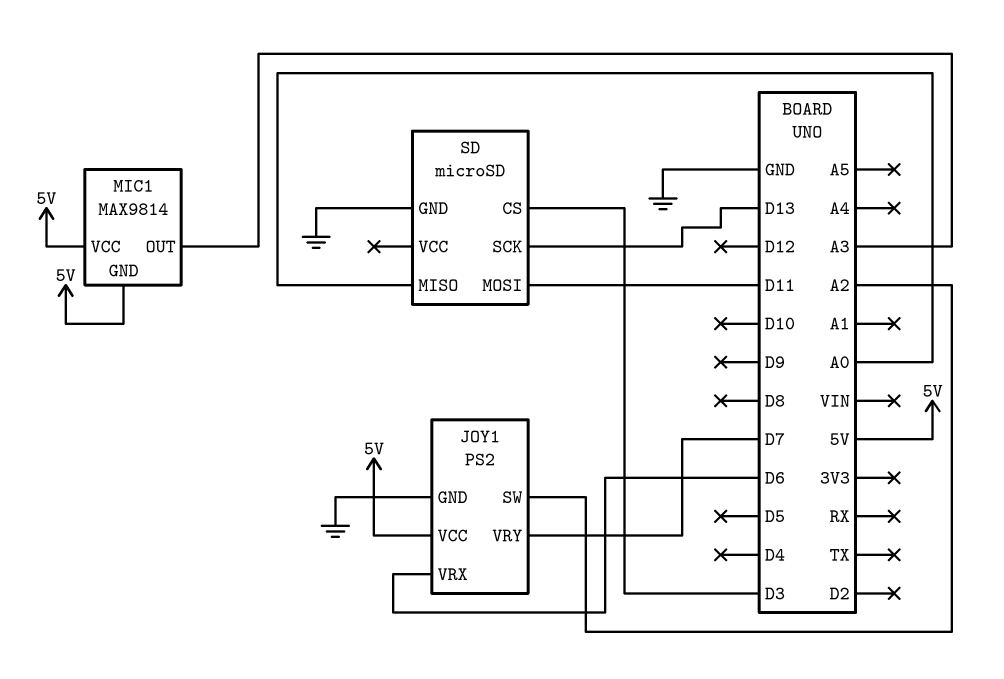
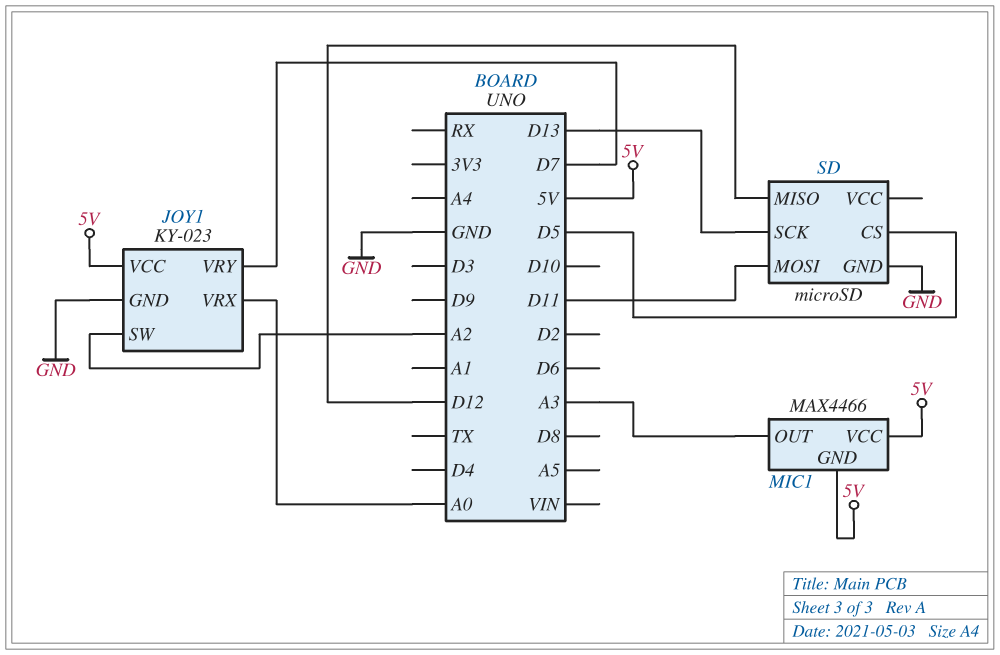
JOY1: PS2 -> KY-023
JOY1 pin VRX: D6 -> A0
MIC1: MAX9814 -> MAX4466
SD pin CS: D3 -> D5
SD pin MISO: A0 -> D12

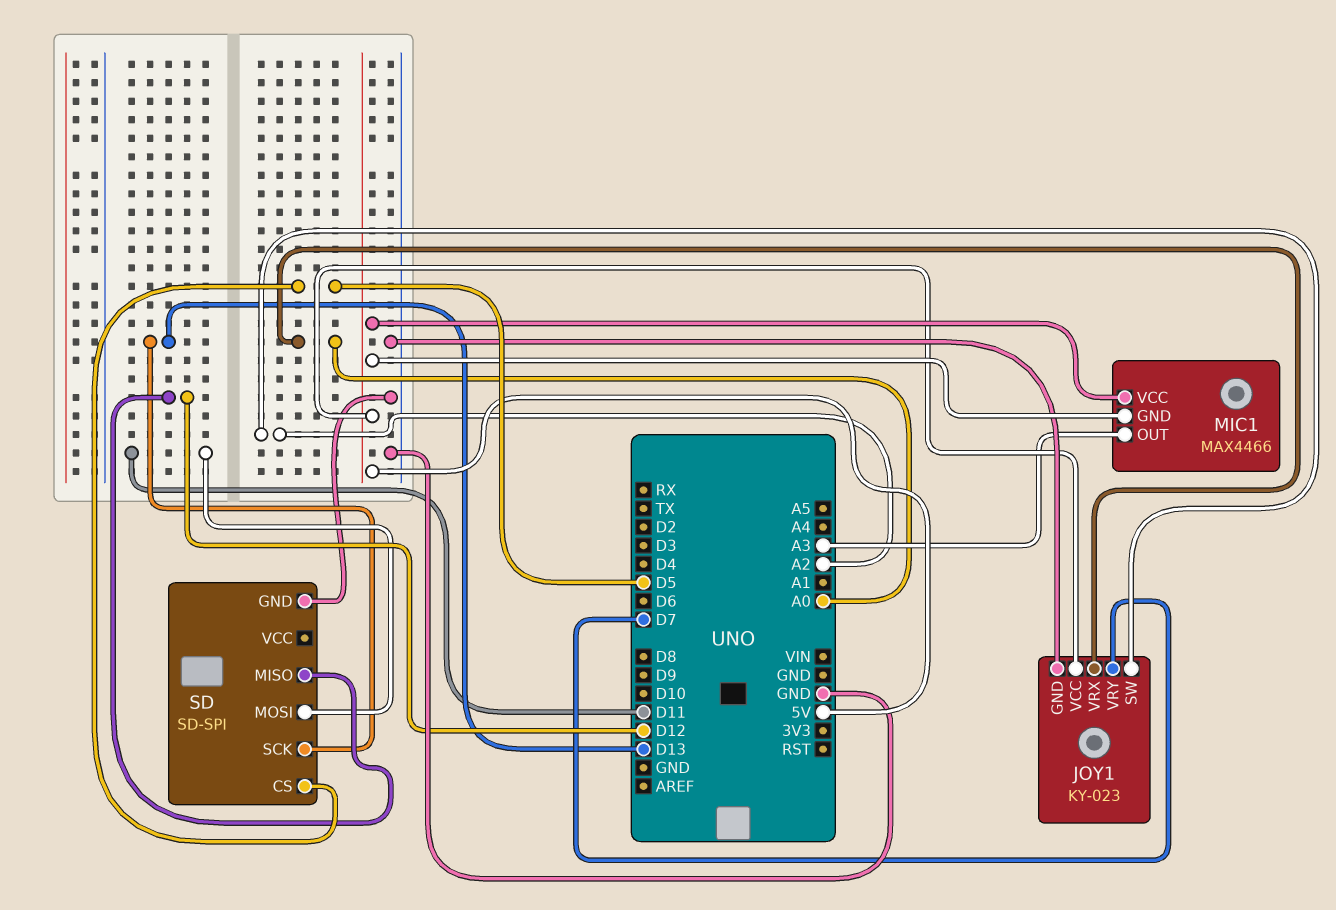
SD: microSD -> SD-SPI

